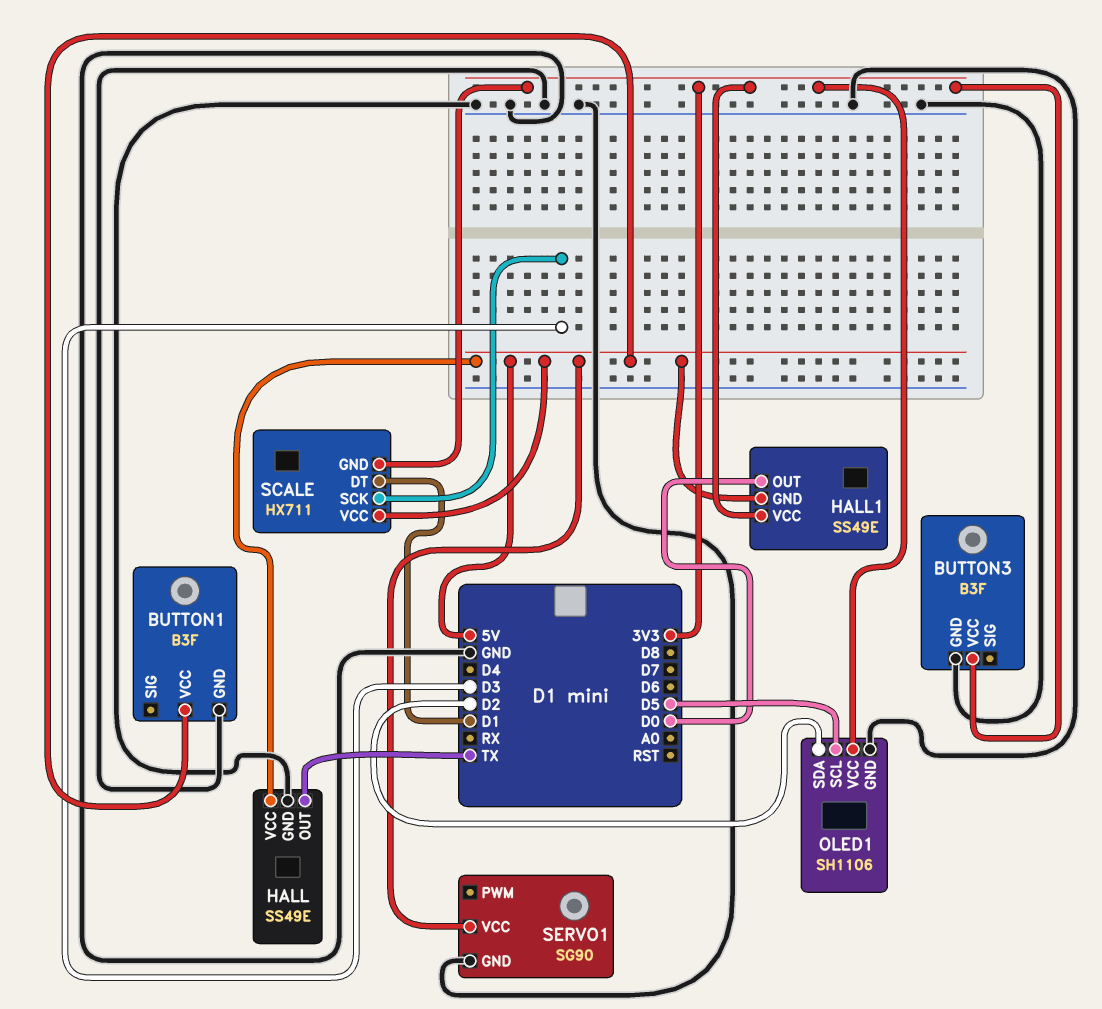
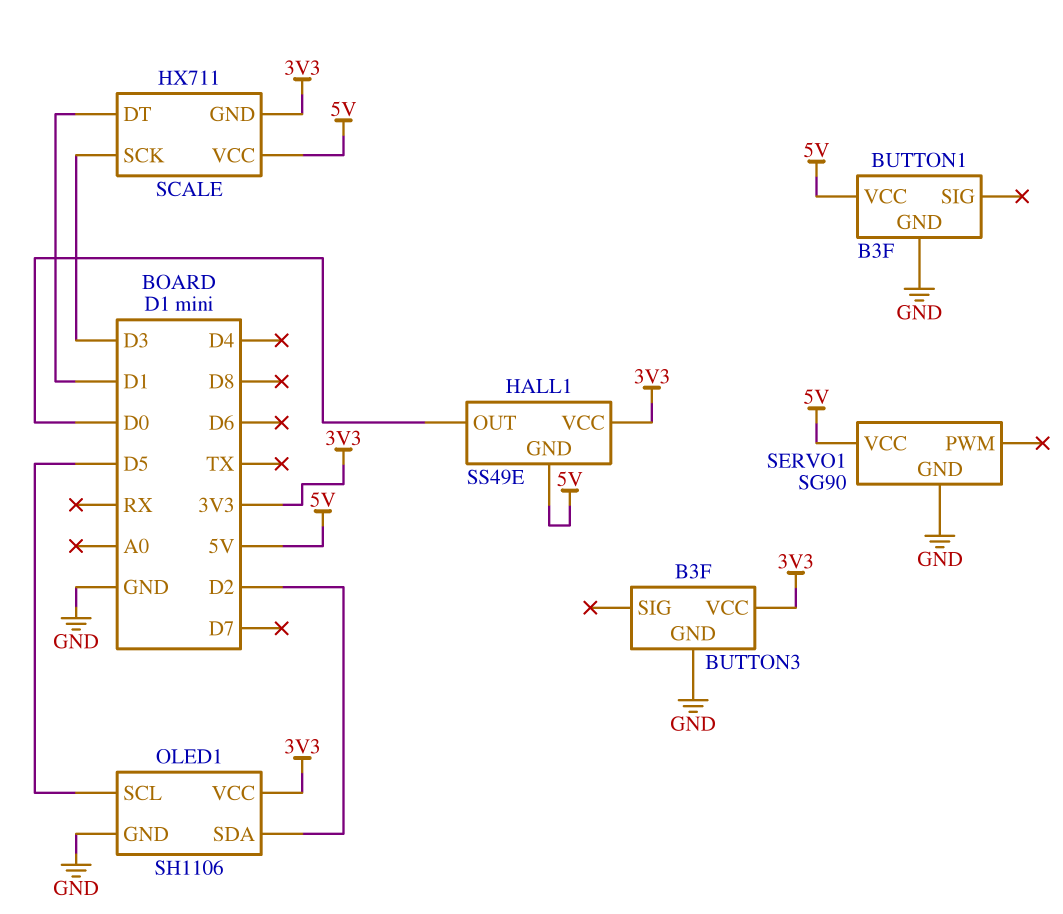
HALL: SS49E -> none
HALL pin GND: GND -> none
HALL pin OUT: TX -> none
HALL pin VCC: 5V -> none

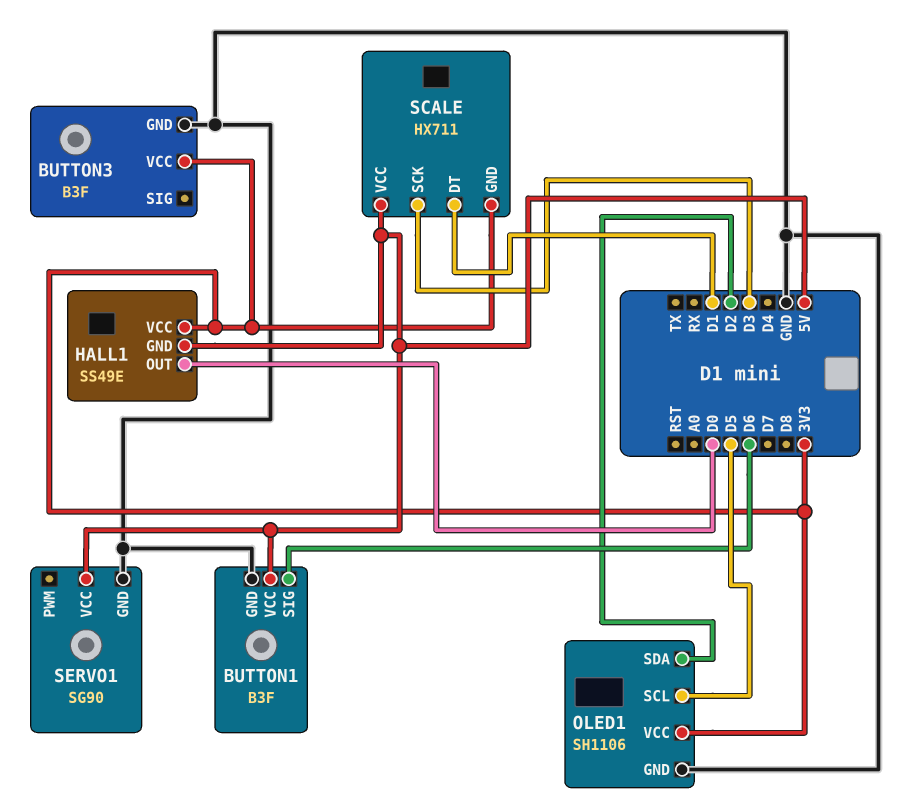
BUTTON1 pin SIG: none -> D6

